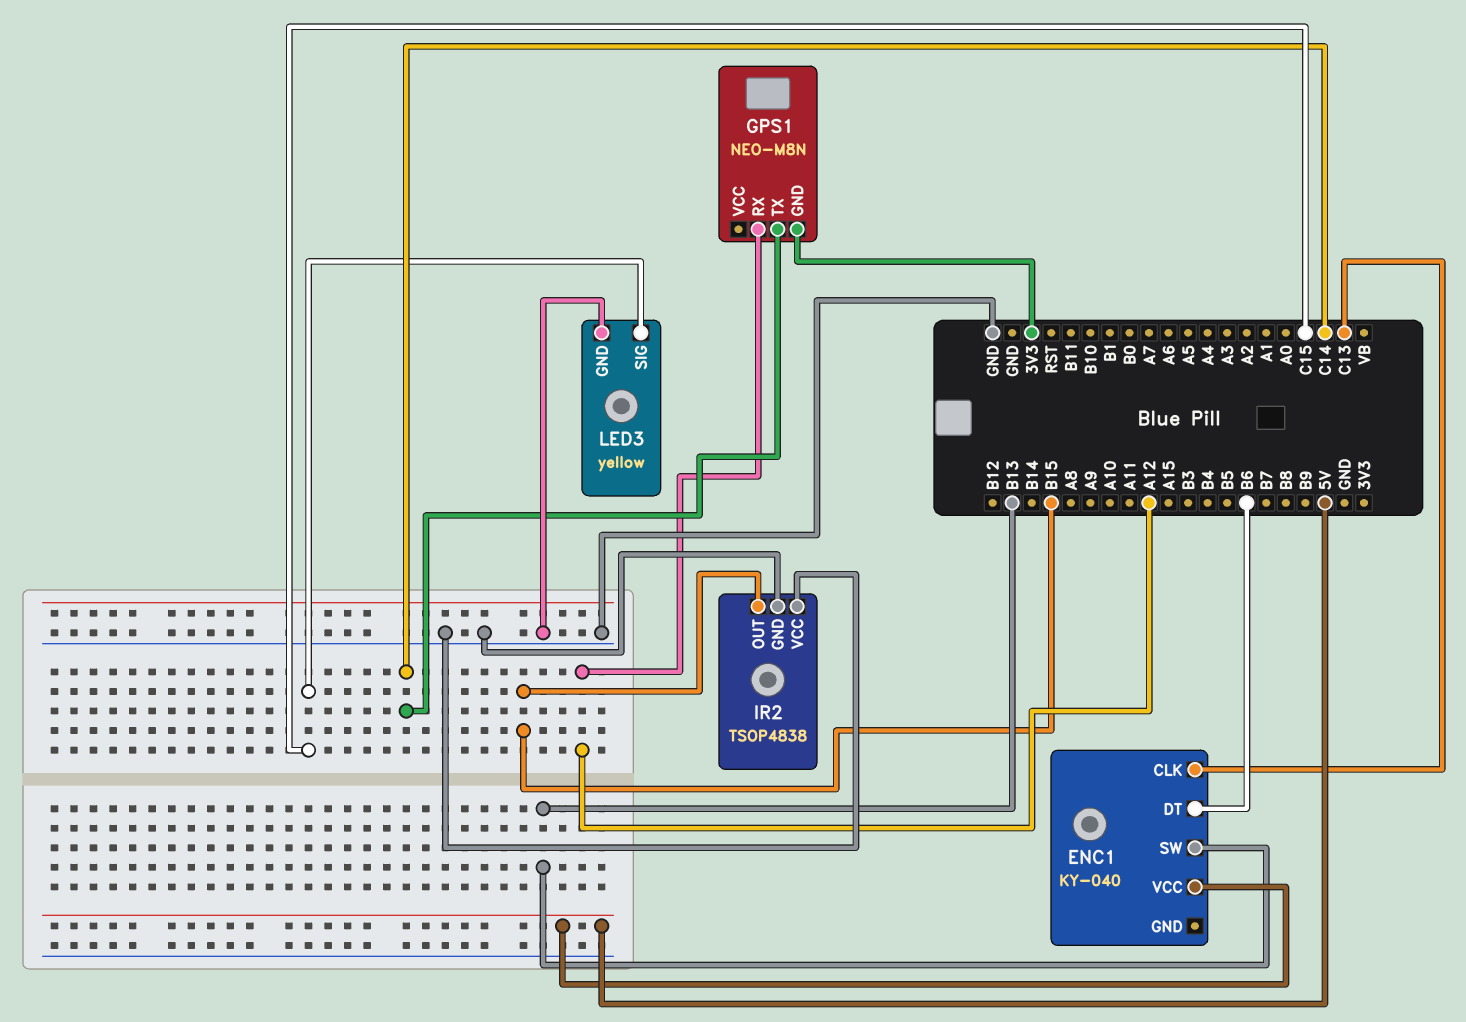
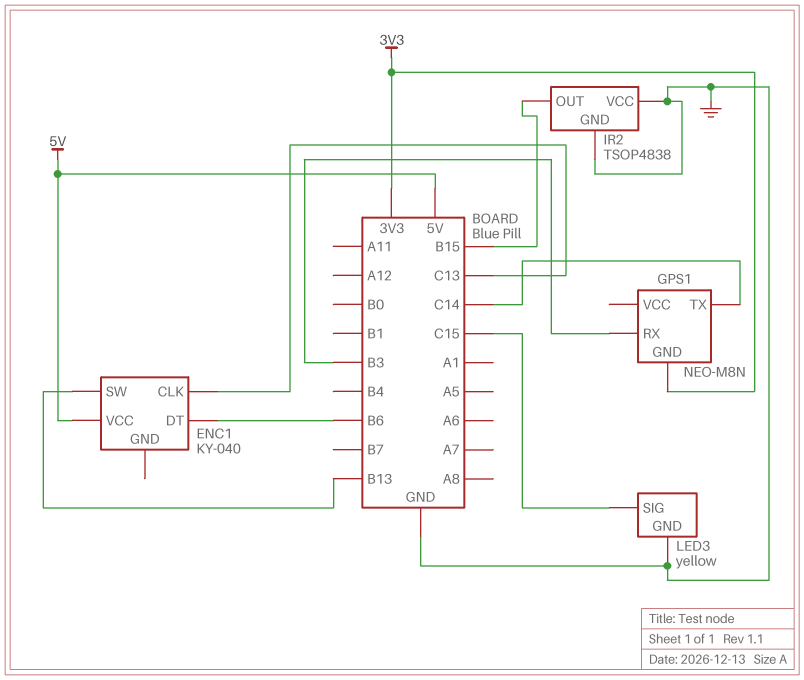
GPS1 pin RX: A12 -> B3

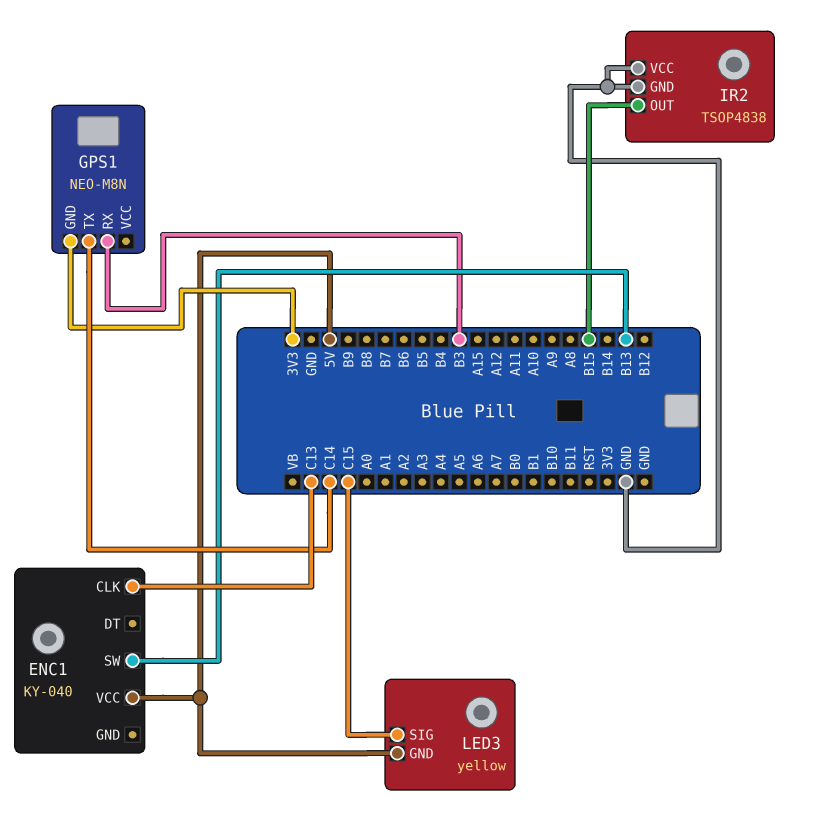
ENC1 pin DT: B6 -> none
LED3 pin GND: GND -> 5V

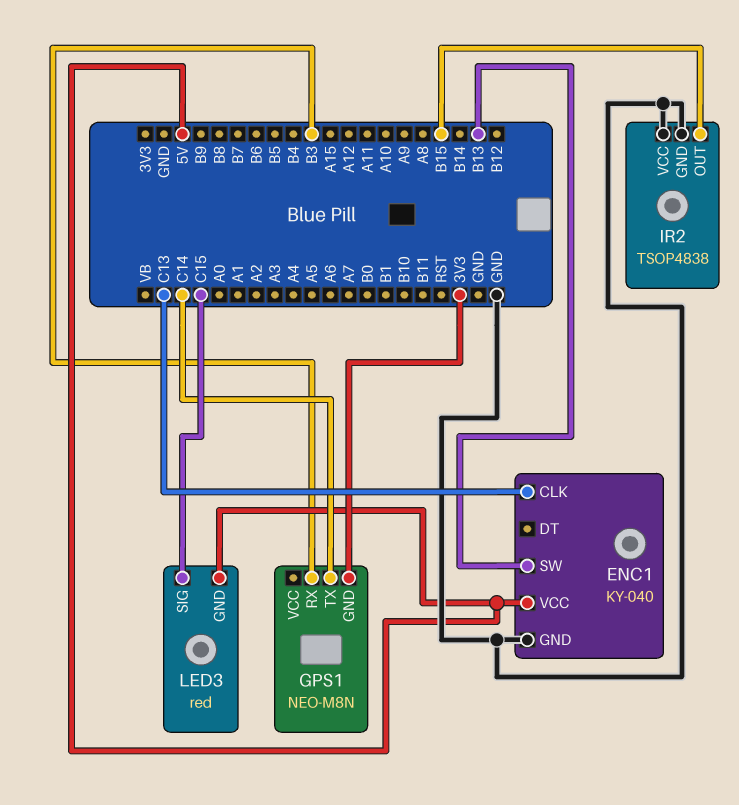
ENC1 pin GND: none -> GND
LED3: yellow -> red

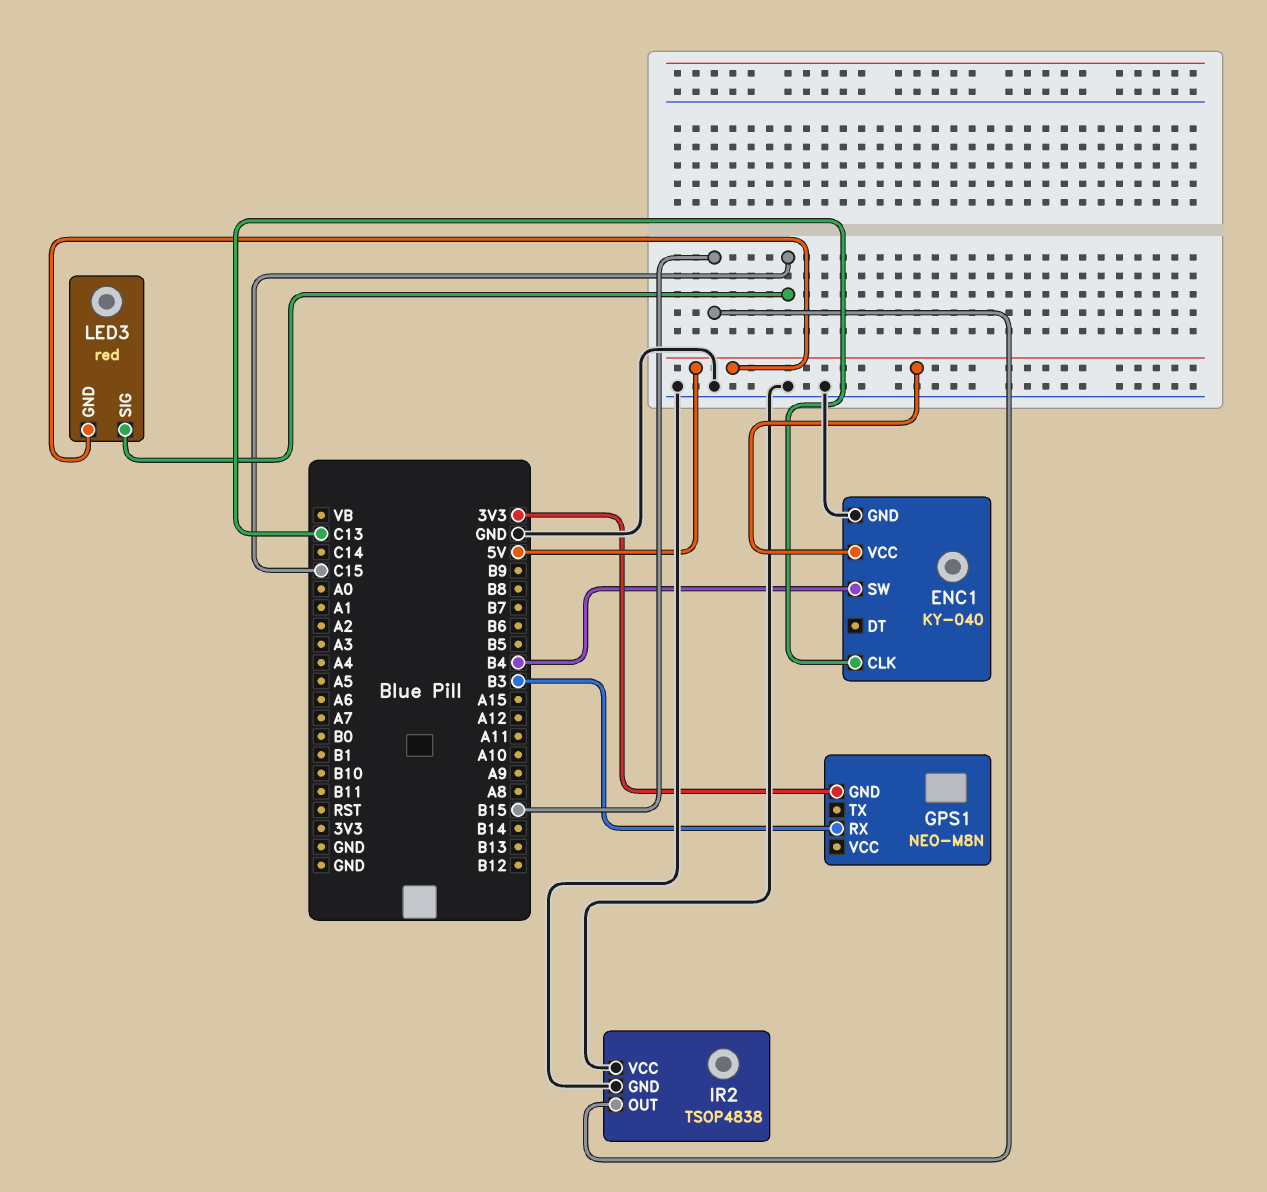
ENC1 pin SW: B13 -> B4
GPS1 pin TX: C14 -> none

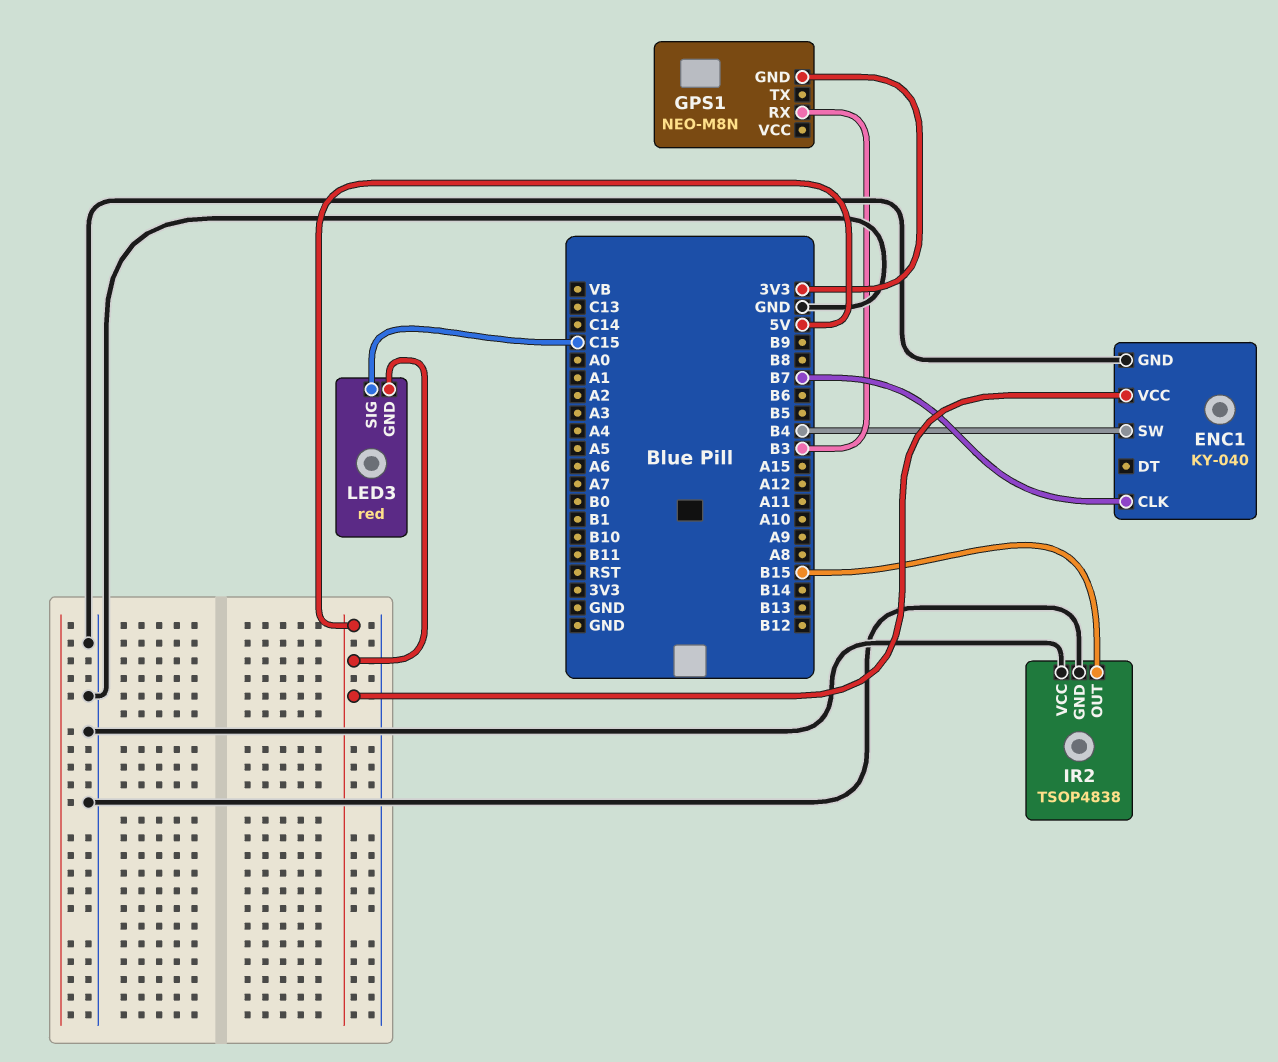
ENC1 pin CLK: C13 -> B7

